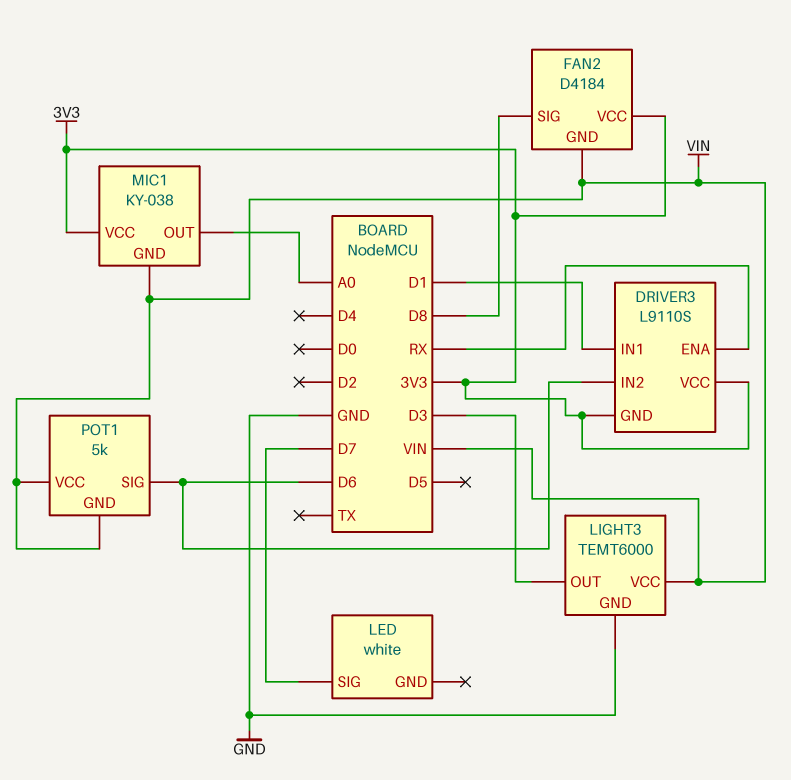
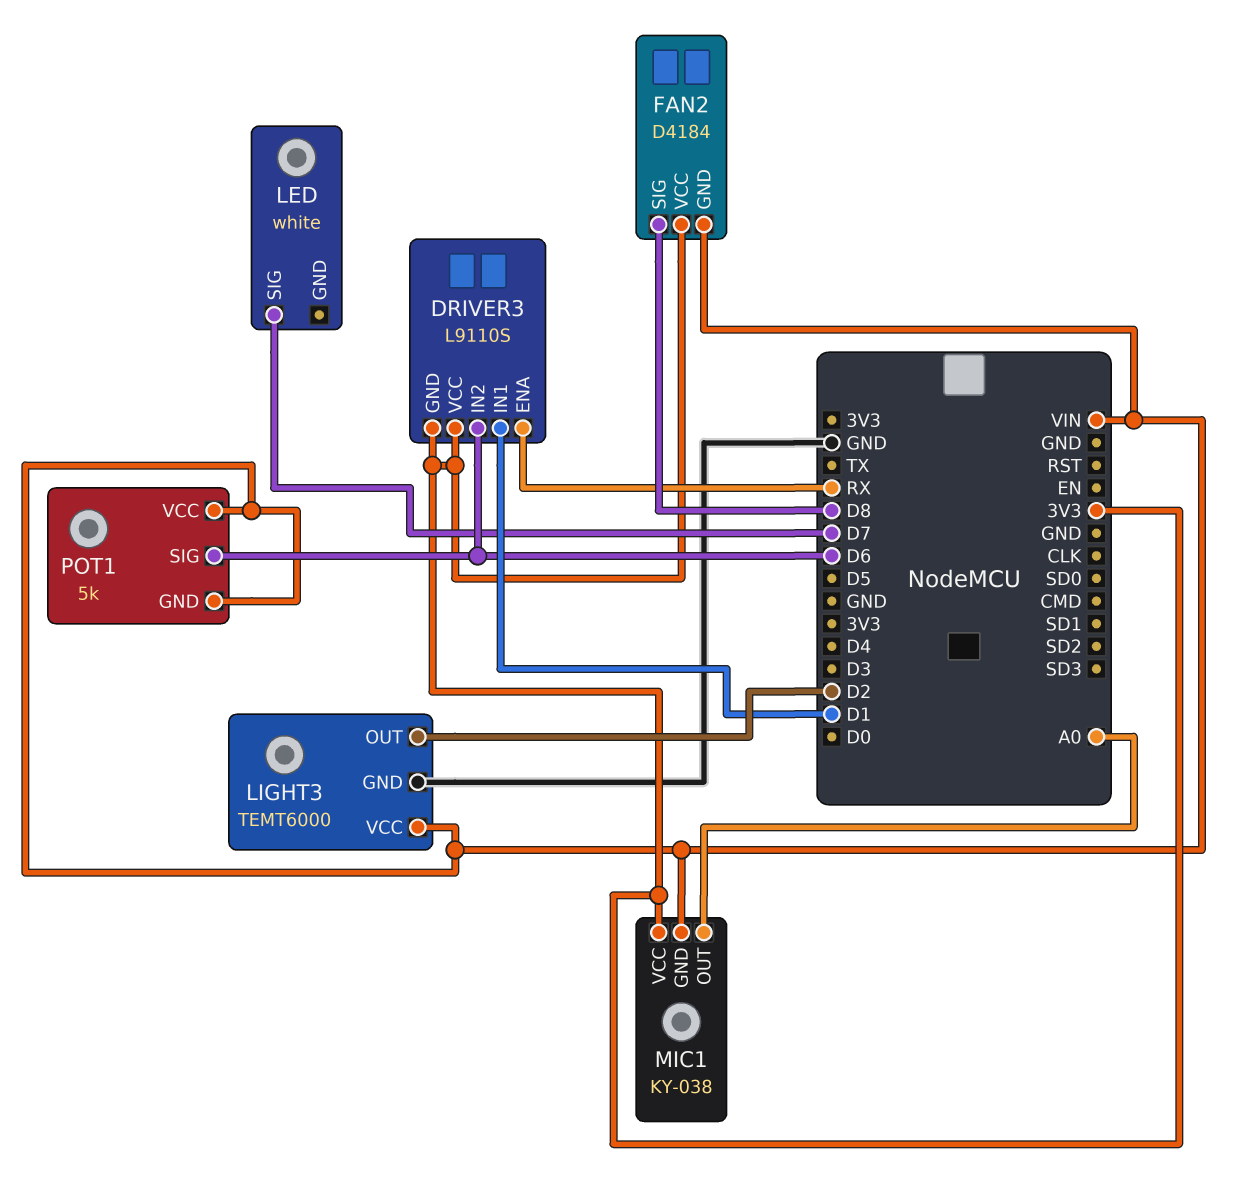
LIGHT3 pin OUT: D3 -> D2

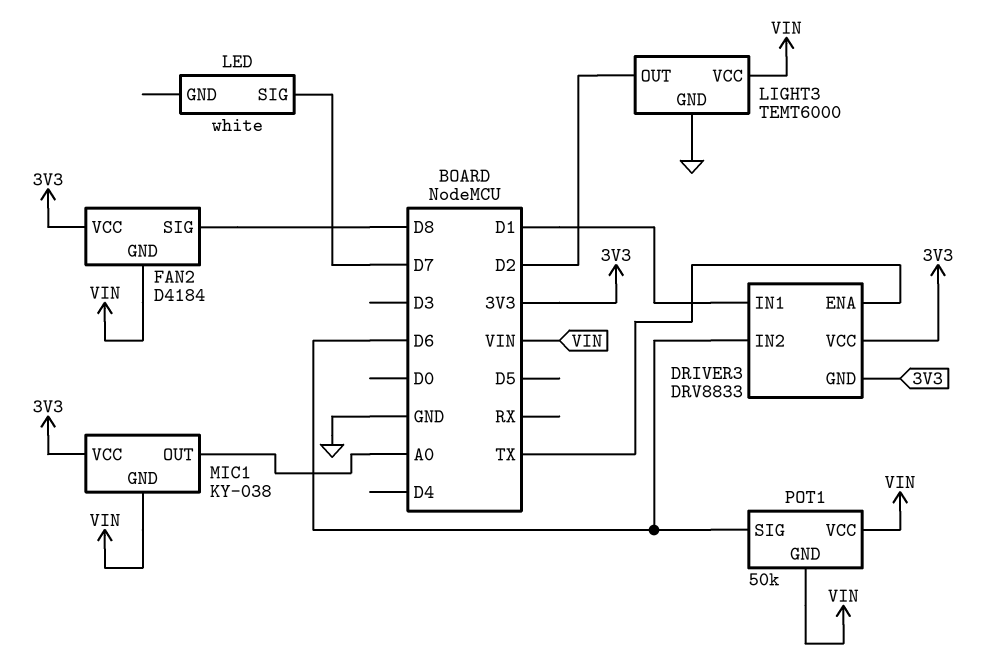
DRIVER3: L9110S -> DRV8833
DRIVER3 pin ENA: RX -> TX
POT1: 5k -> 50k

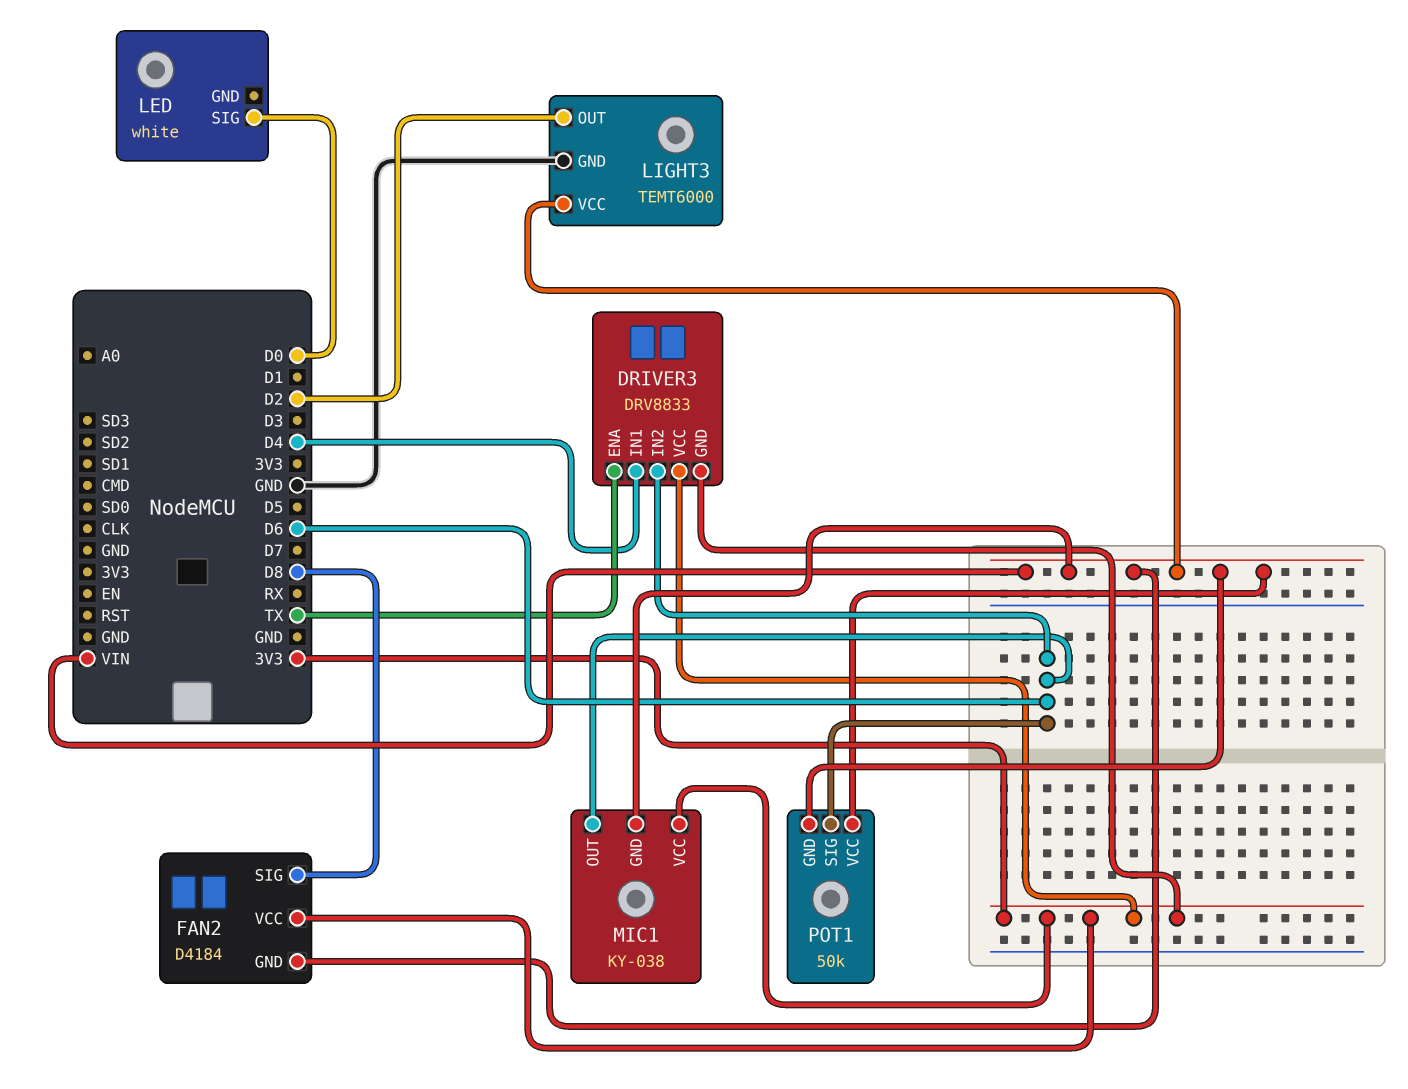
DRIVER3 pin IN1: D1 -> D4
LED pin SIG: D7 -> D0
MIC1 pin OUT: A0 -> D6

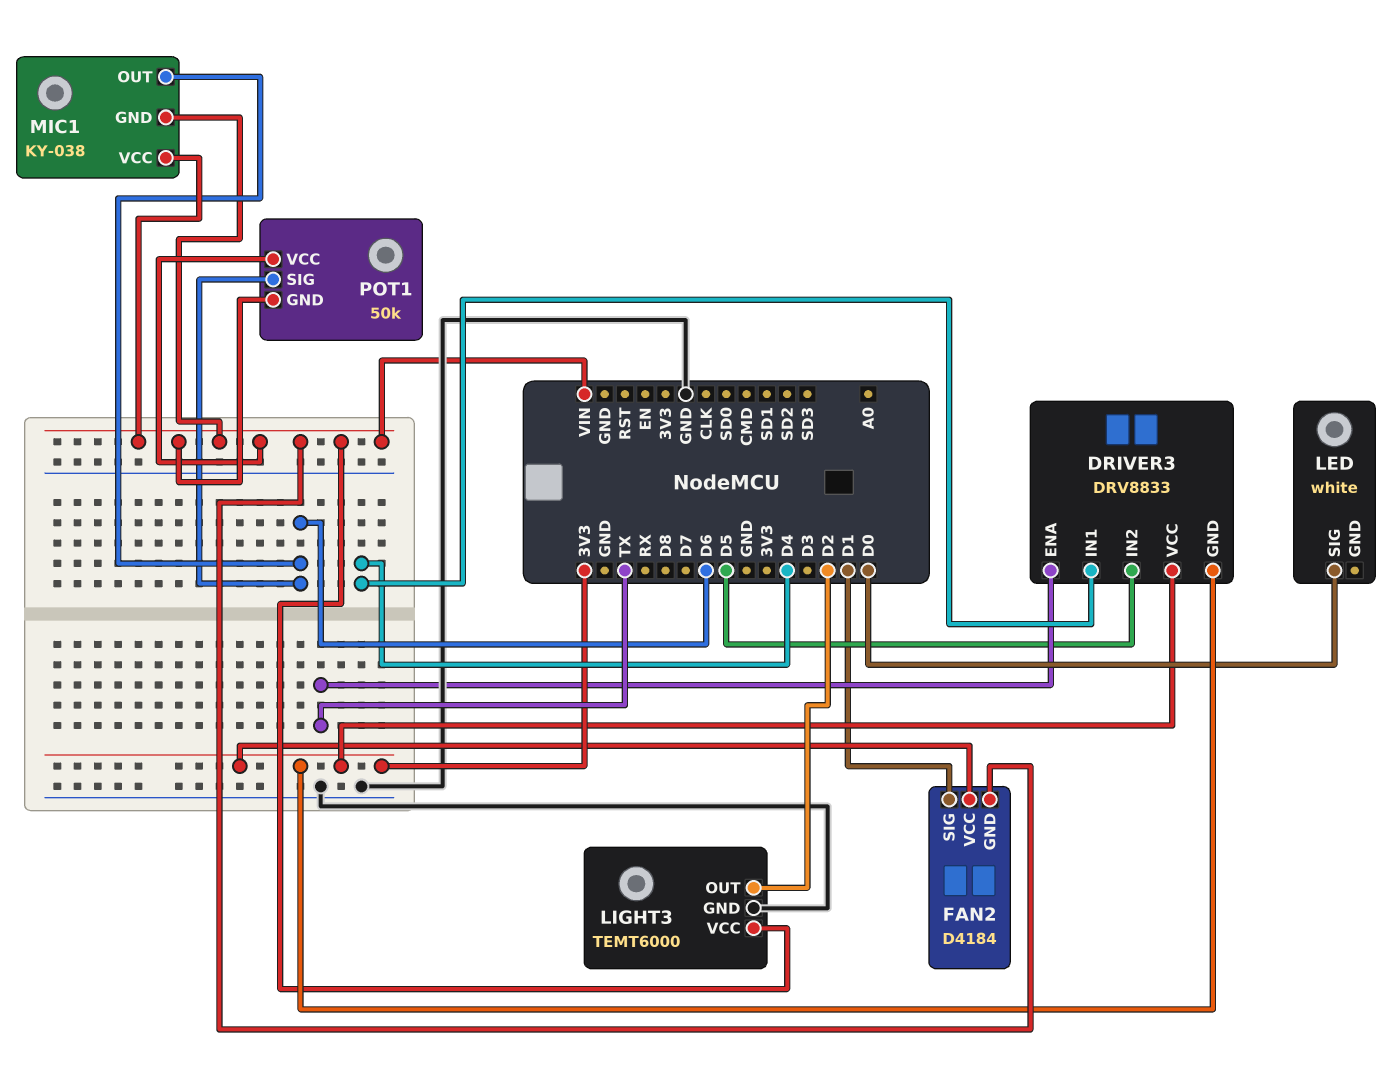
DRIVER3 pin IN2: D6 -> D5
FAN2 pin SIG: D8 -> D1
MIC1 pin VCC: 3V3 -> VIN

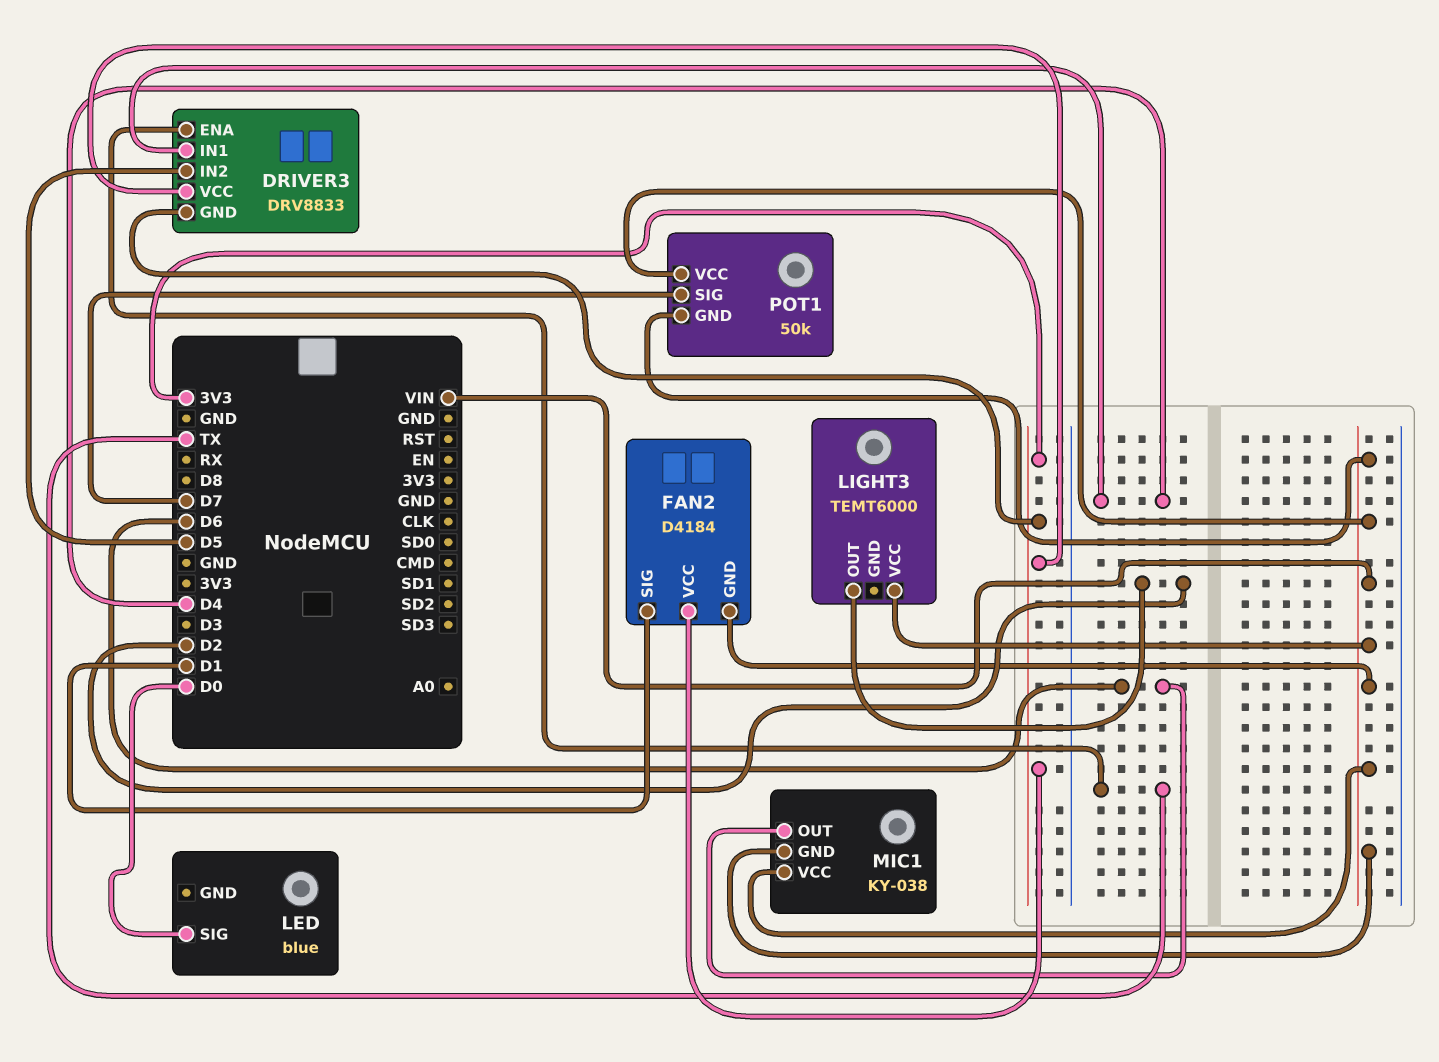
LED: white -> blue
LIGHT3 pin GND: GND -> none
POT1 pin SIG: D6 -> D7

